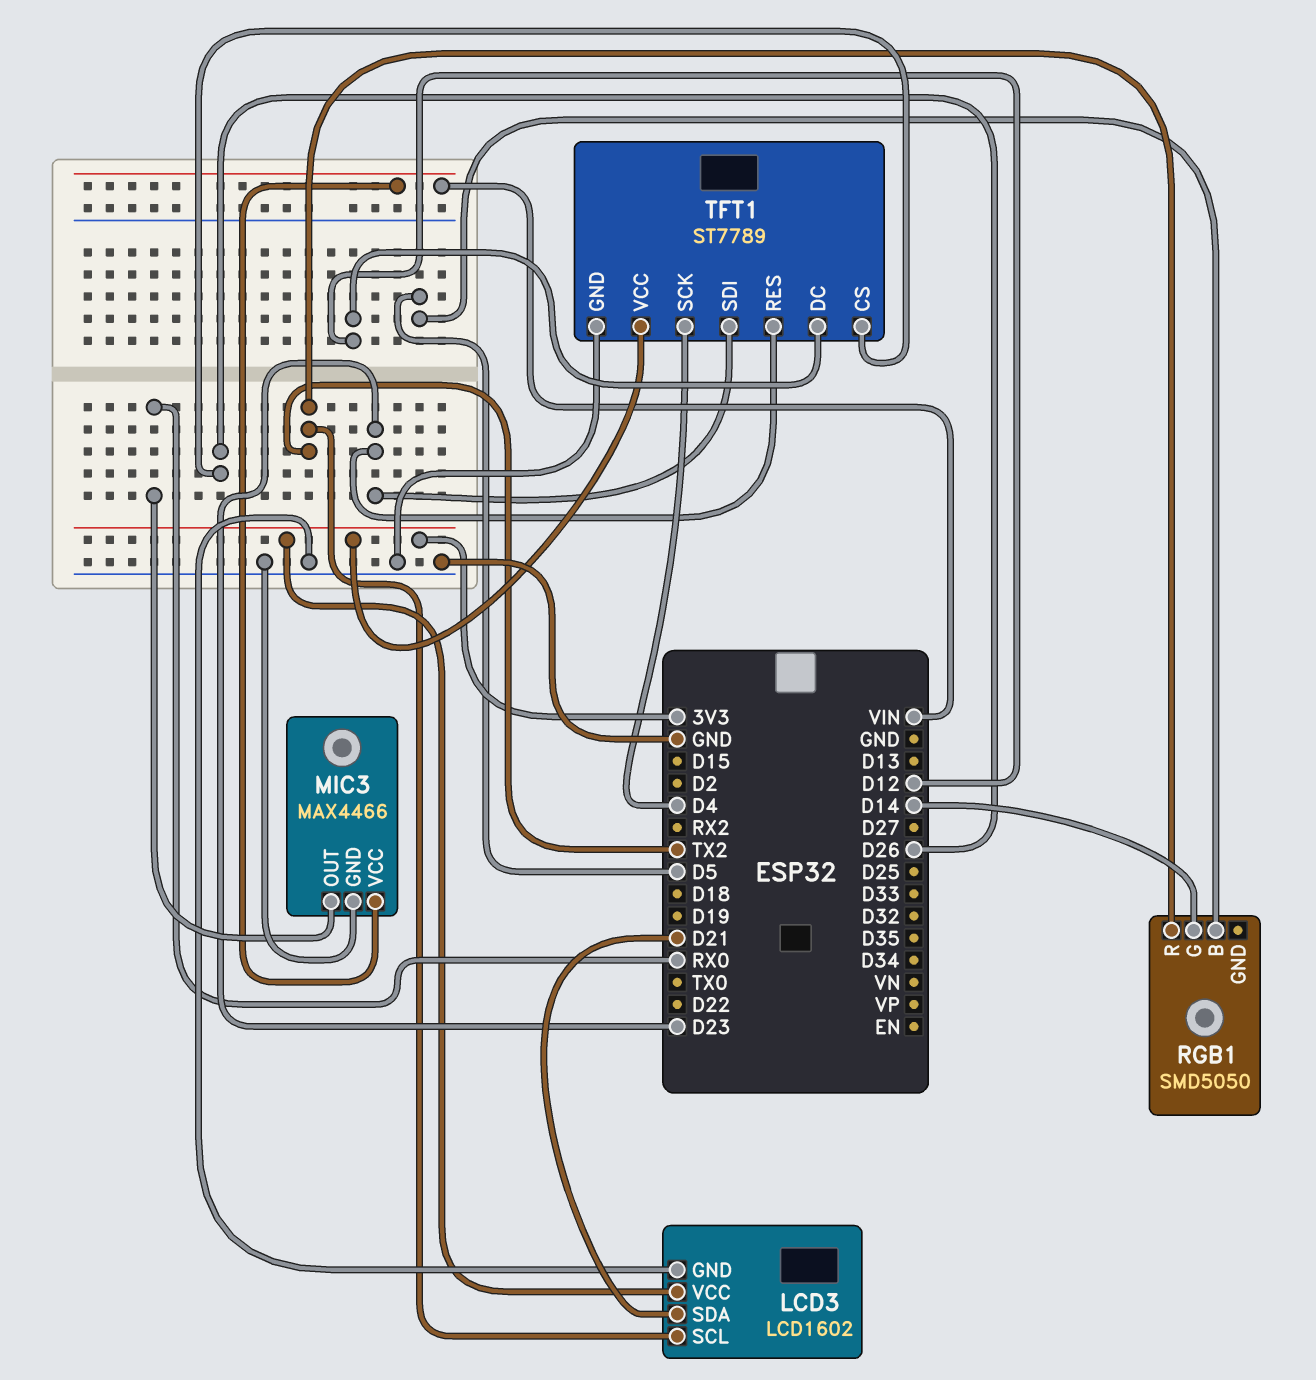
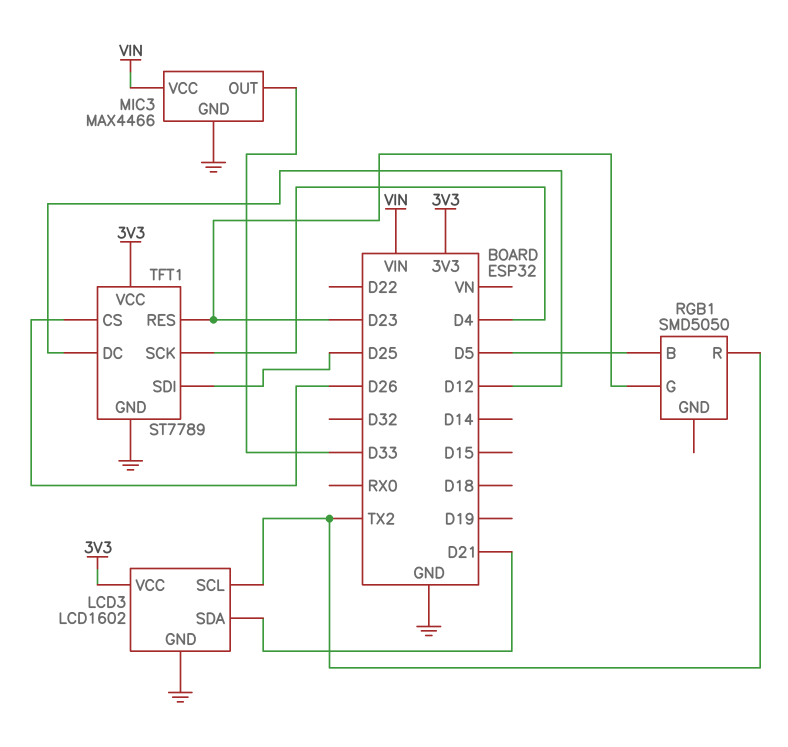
MIC3 pin OUT: RX0 -> D33
RGB1 pin G: D14 -> D23
TFT1 pin SDI: D23 -> D25

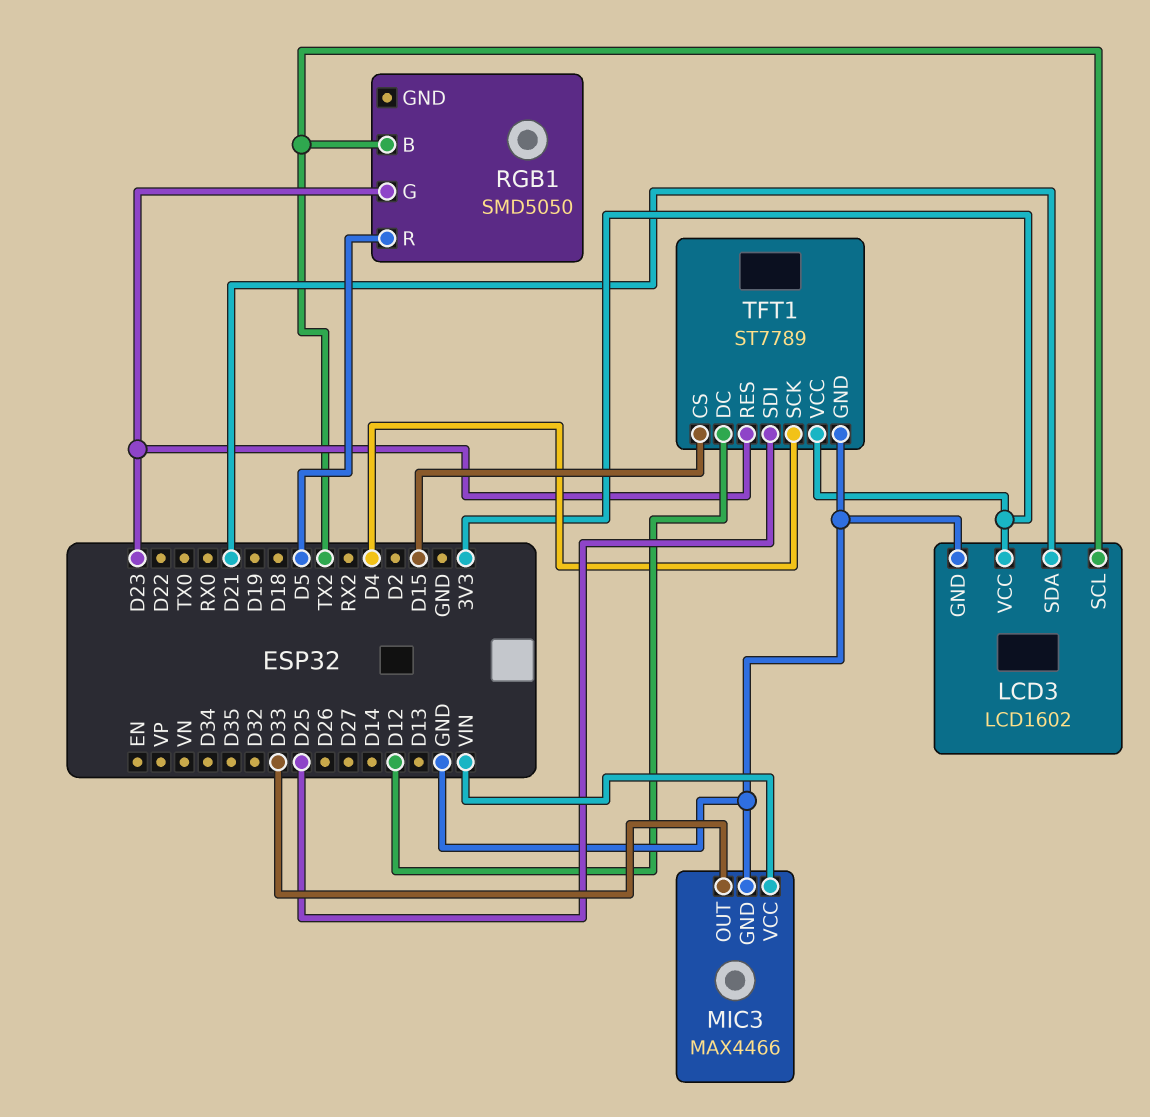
RGB1 pin B: D5 -> TX2
RGB1 pin R: TX2 -> D5
TFT1 pin CS: D26 -> D15

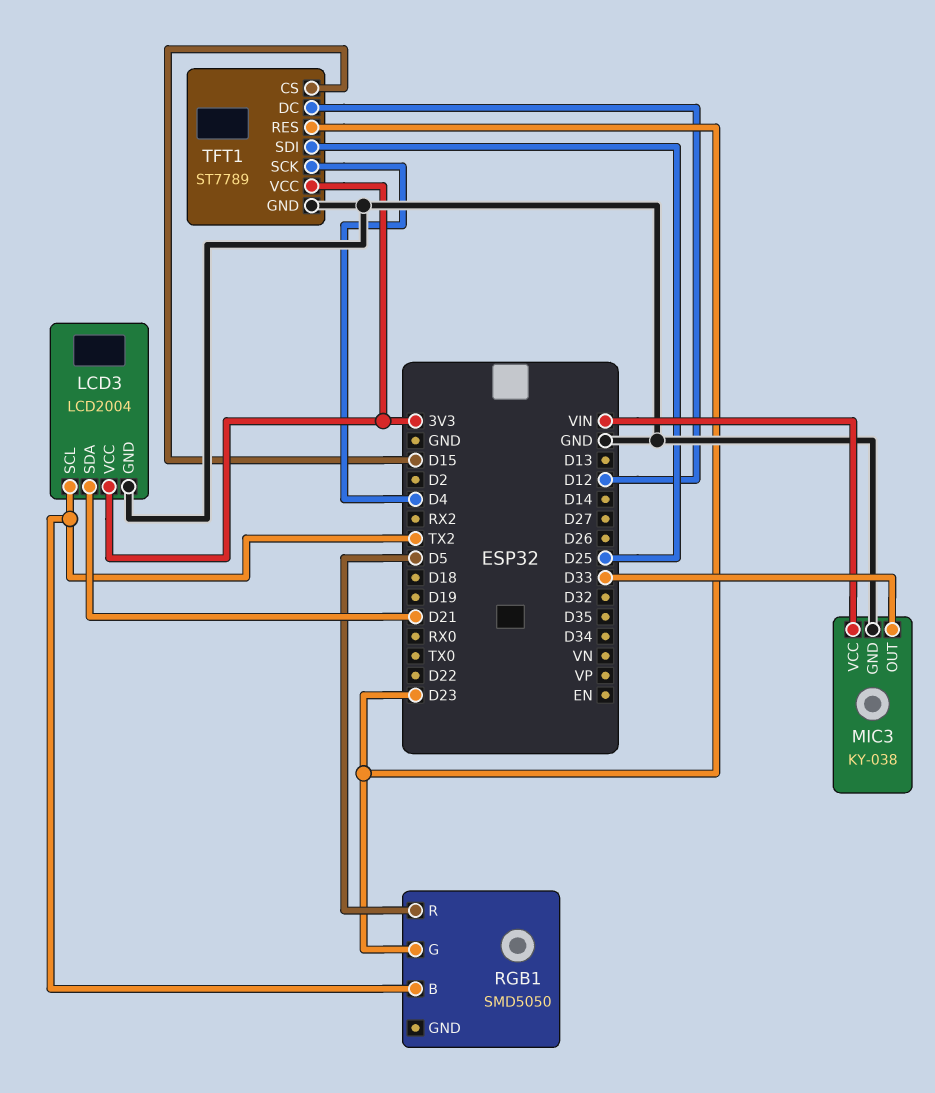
LCD3: LCD1602 -> LCD2004
MIC3: MAX4466 -> KY-038

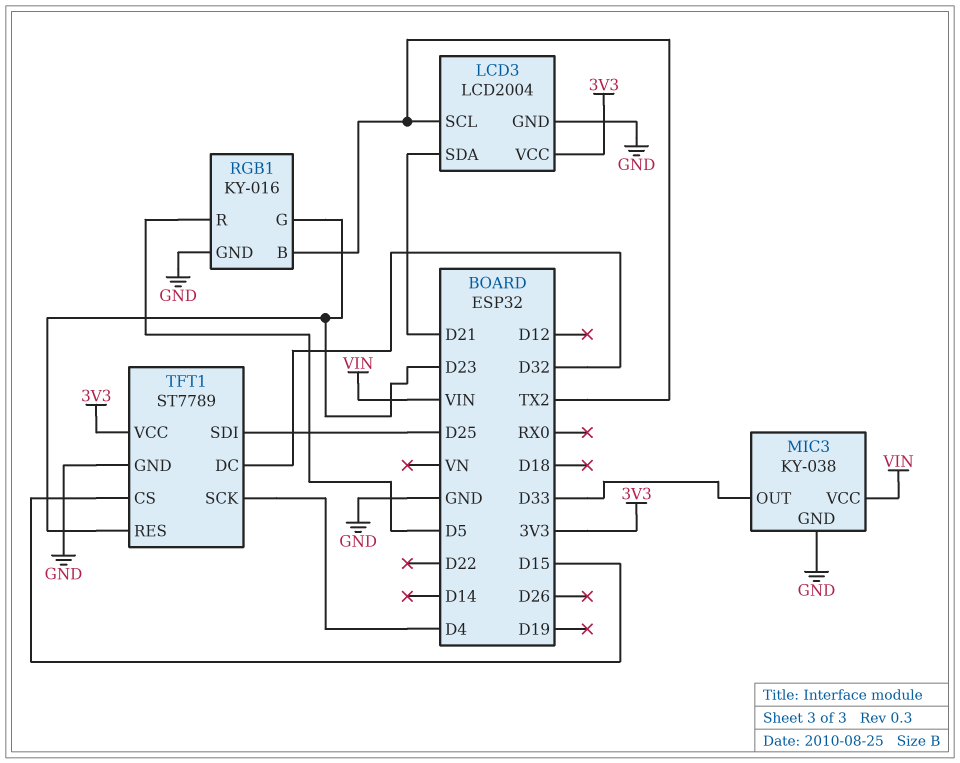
RGB1: SMD5050 -> KY-016
RGB1 pin GND: none -> GND
TFT1 pin DC: D12 -> D32

